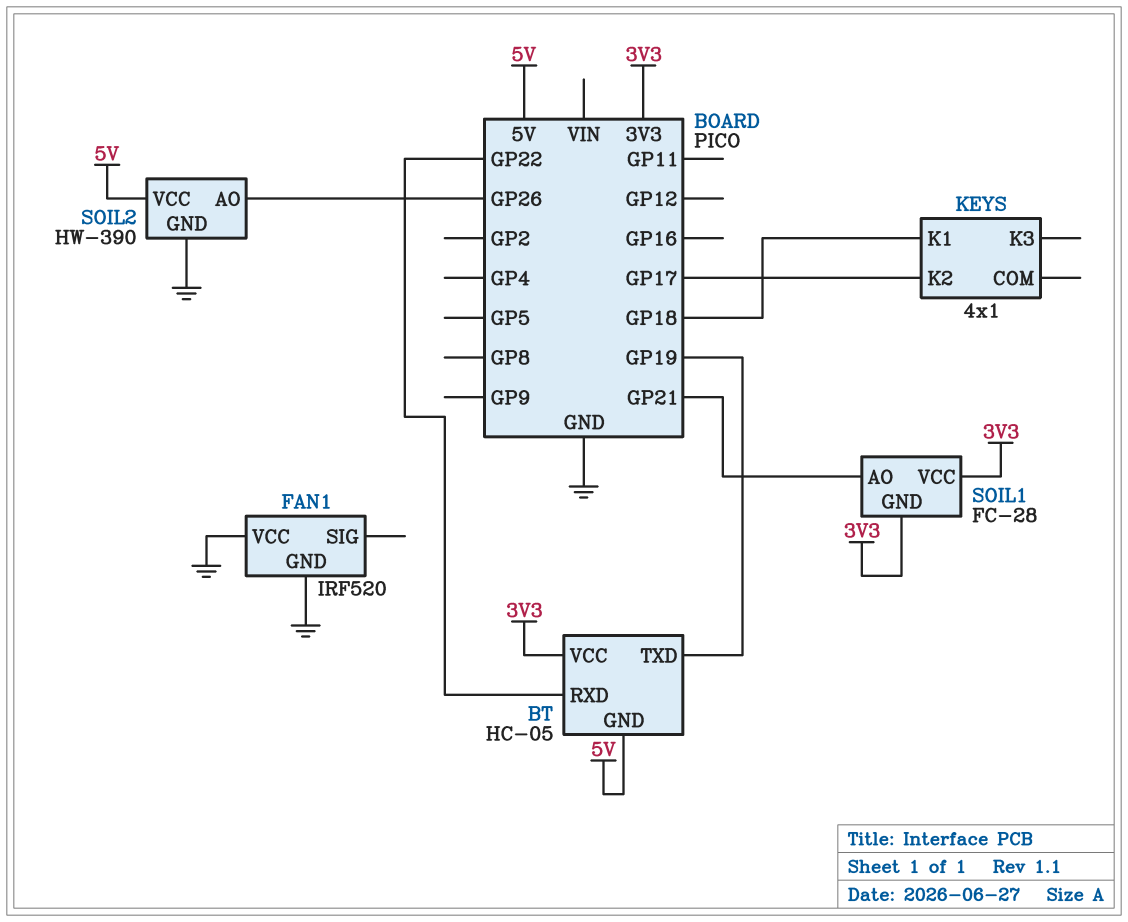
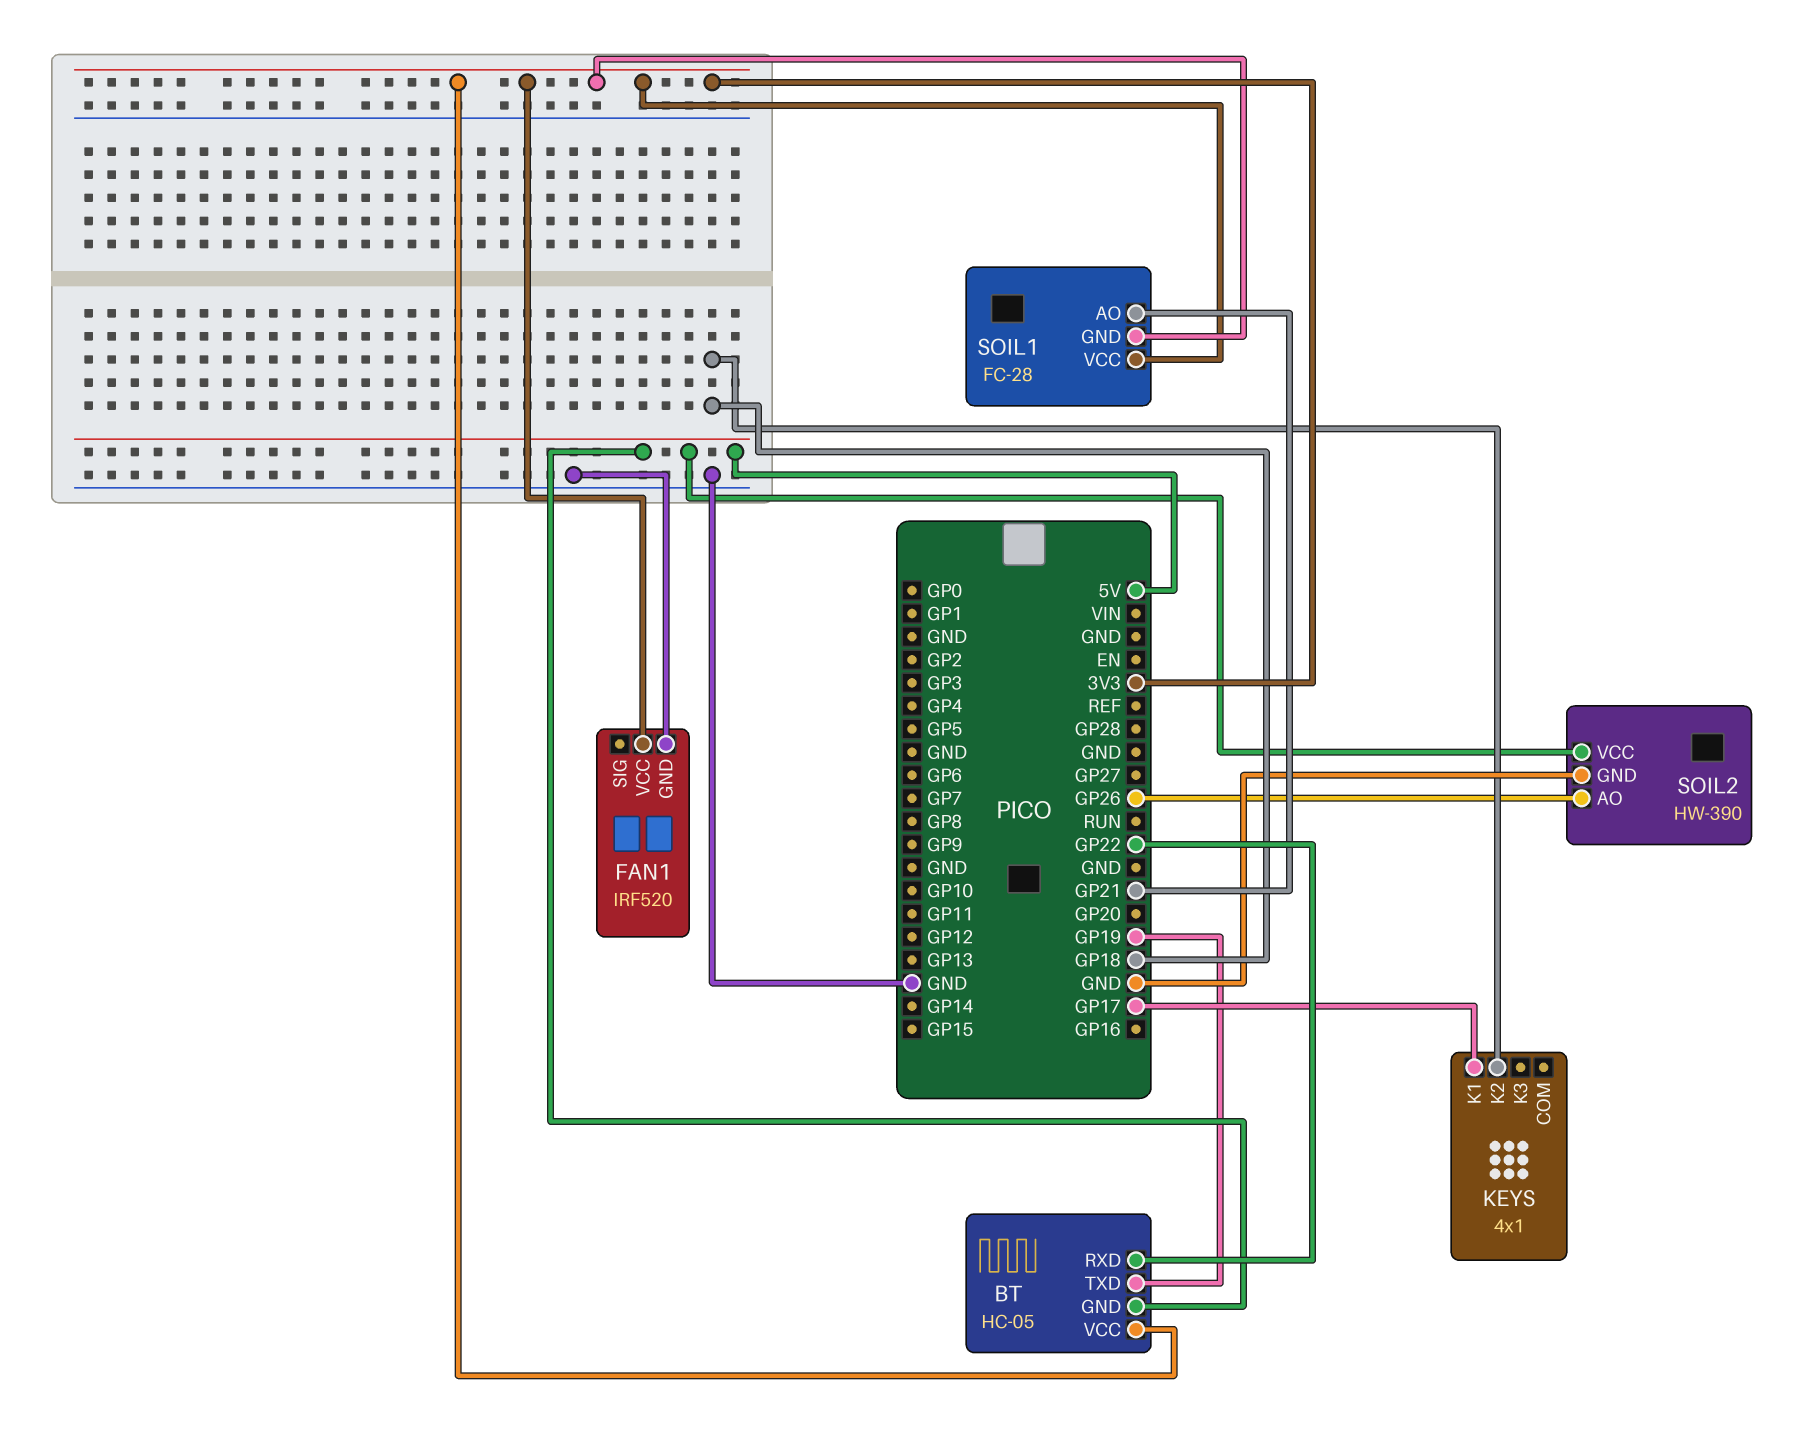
FAN1 pin VCC: GND -> 3V3
KEYS pin K1: GP18 -> GP17
KEYS pin K2: GP17 -> GP18

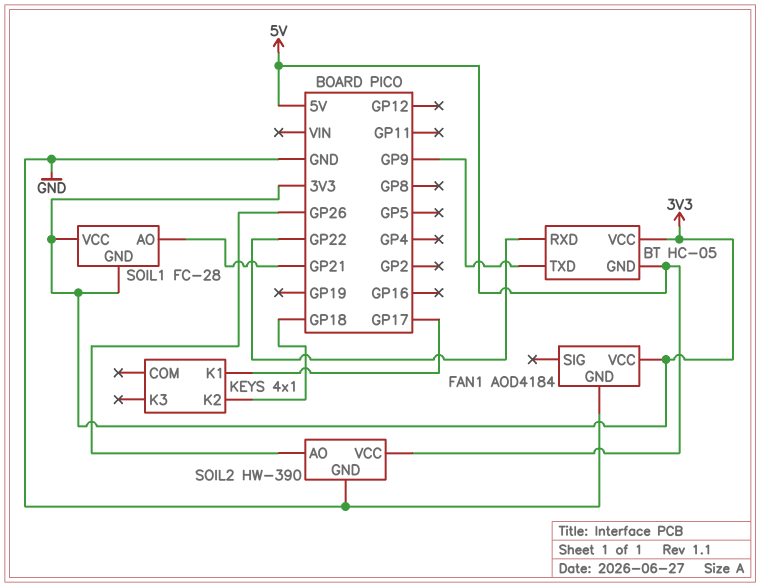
BT pin TXD: GP19 -> GP9
FAN1: IRF520 -> AOD4184

